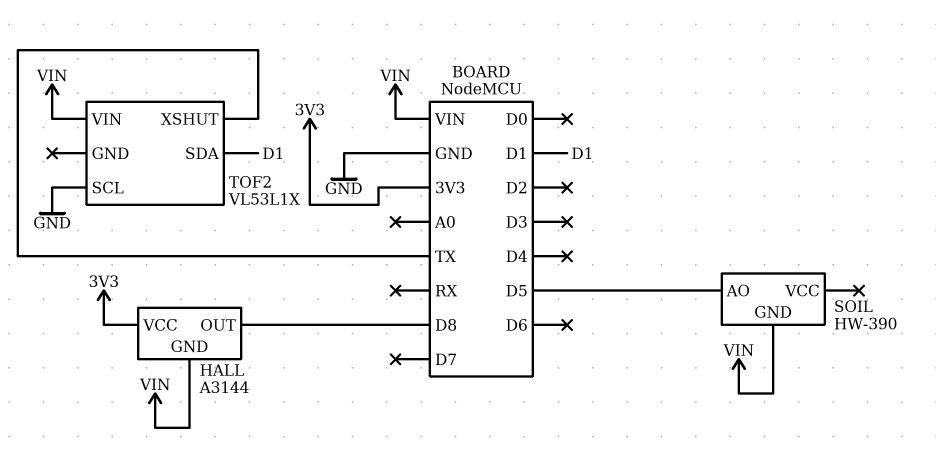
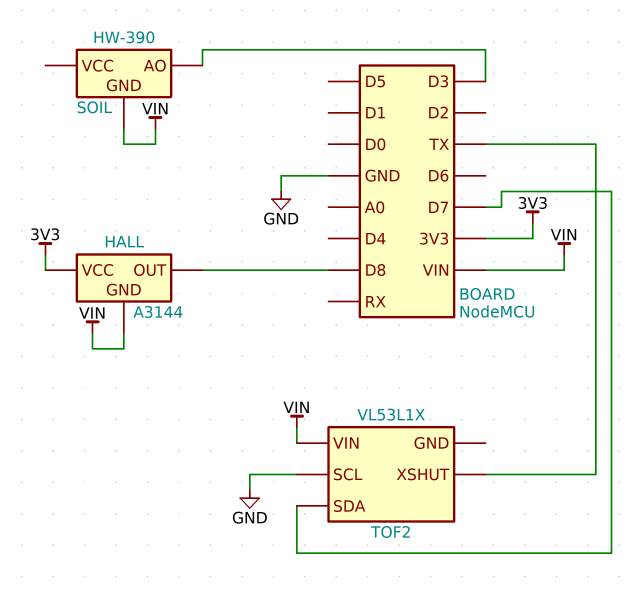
SOIL pin AO: D5 -> D3
TOF2 pin SDA: D1 -> D7

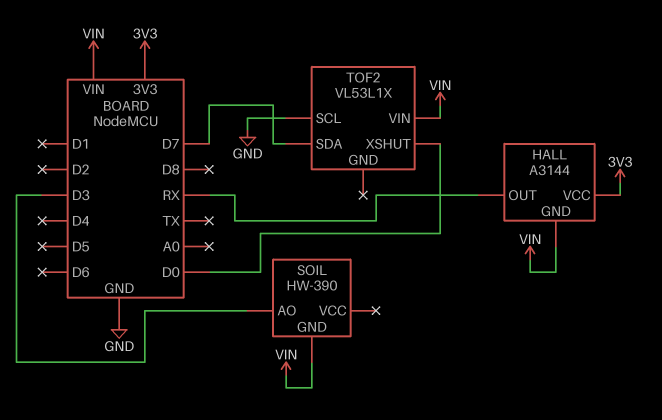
HALL pin OUT: D8 -> RX
TOF2 pin XSHUT: TX -> D0

